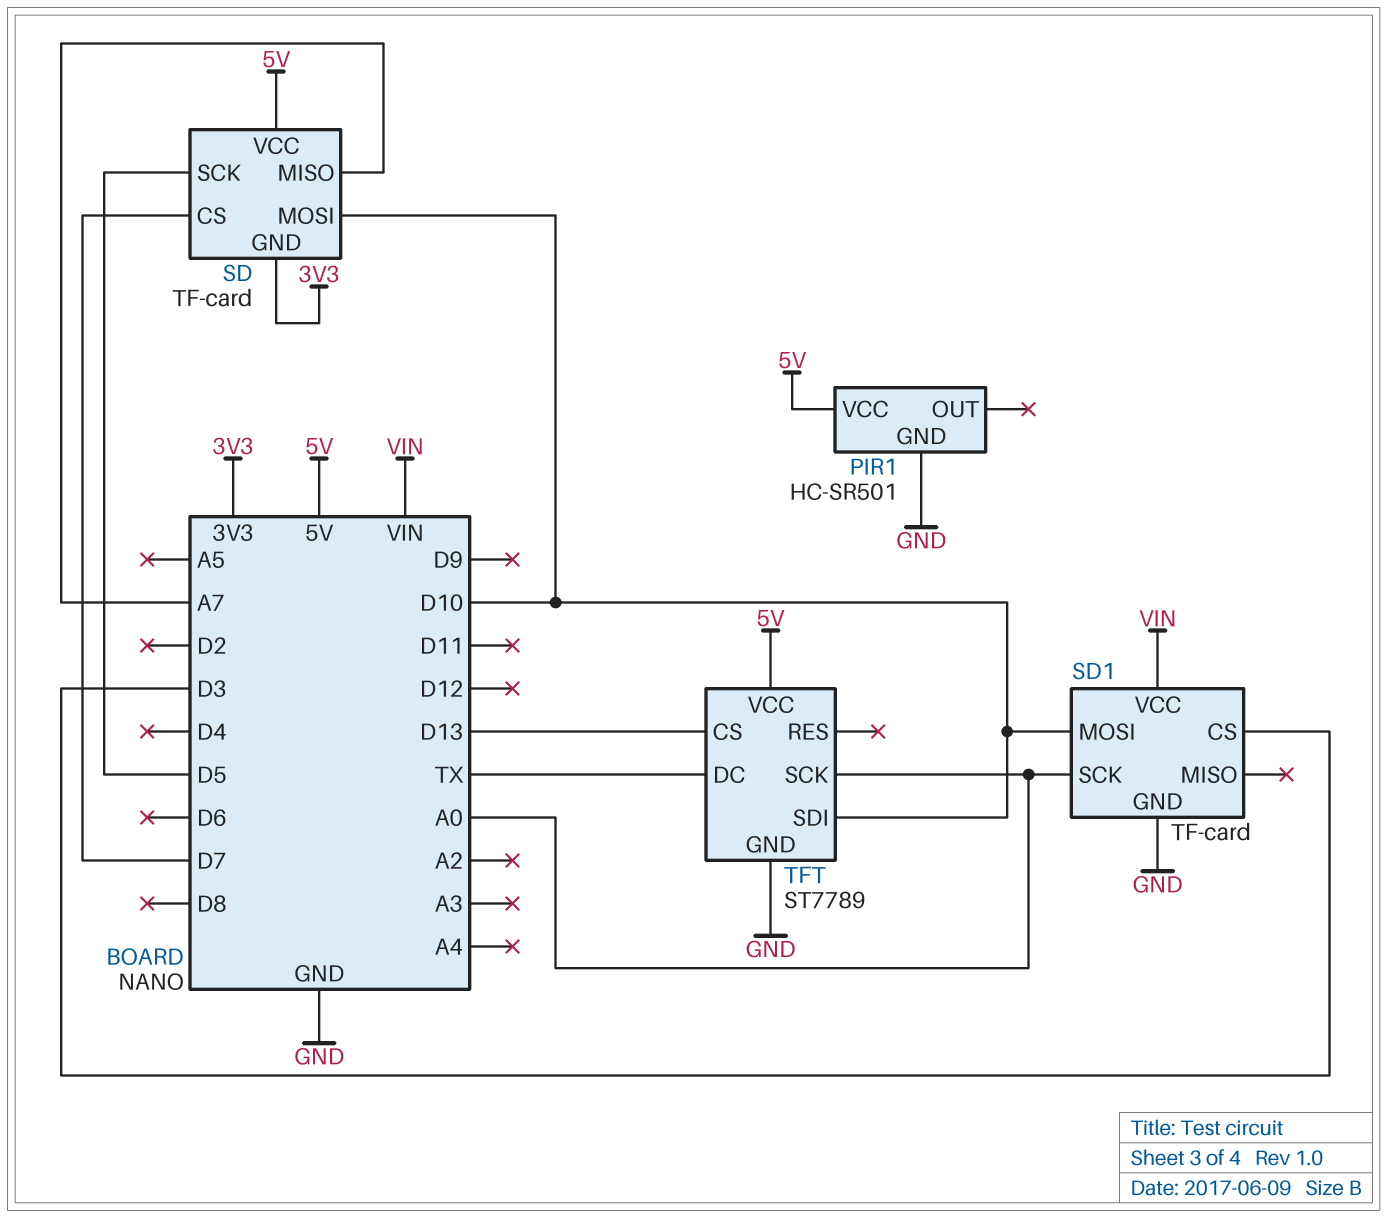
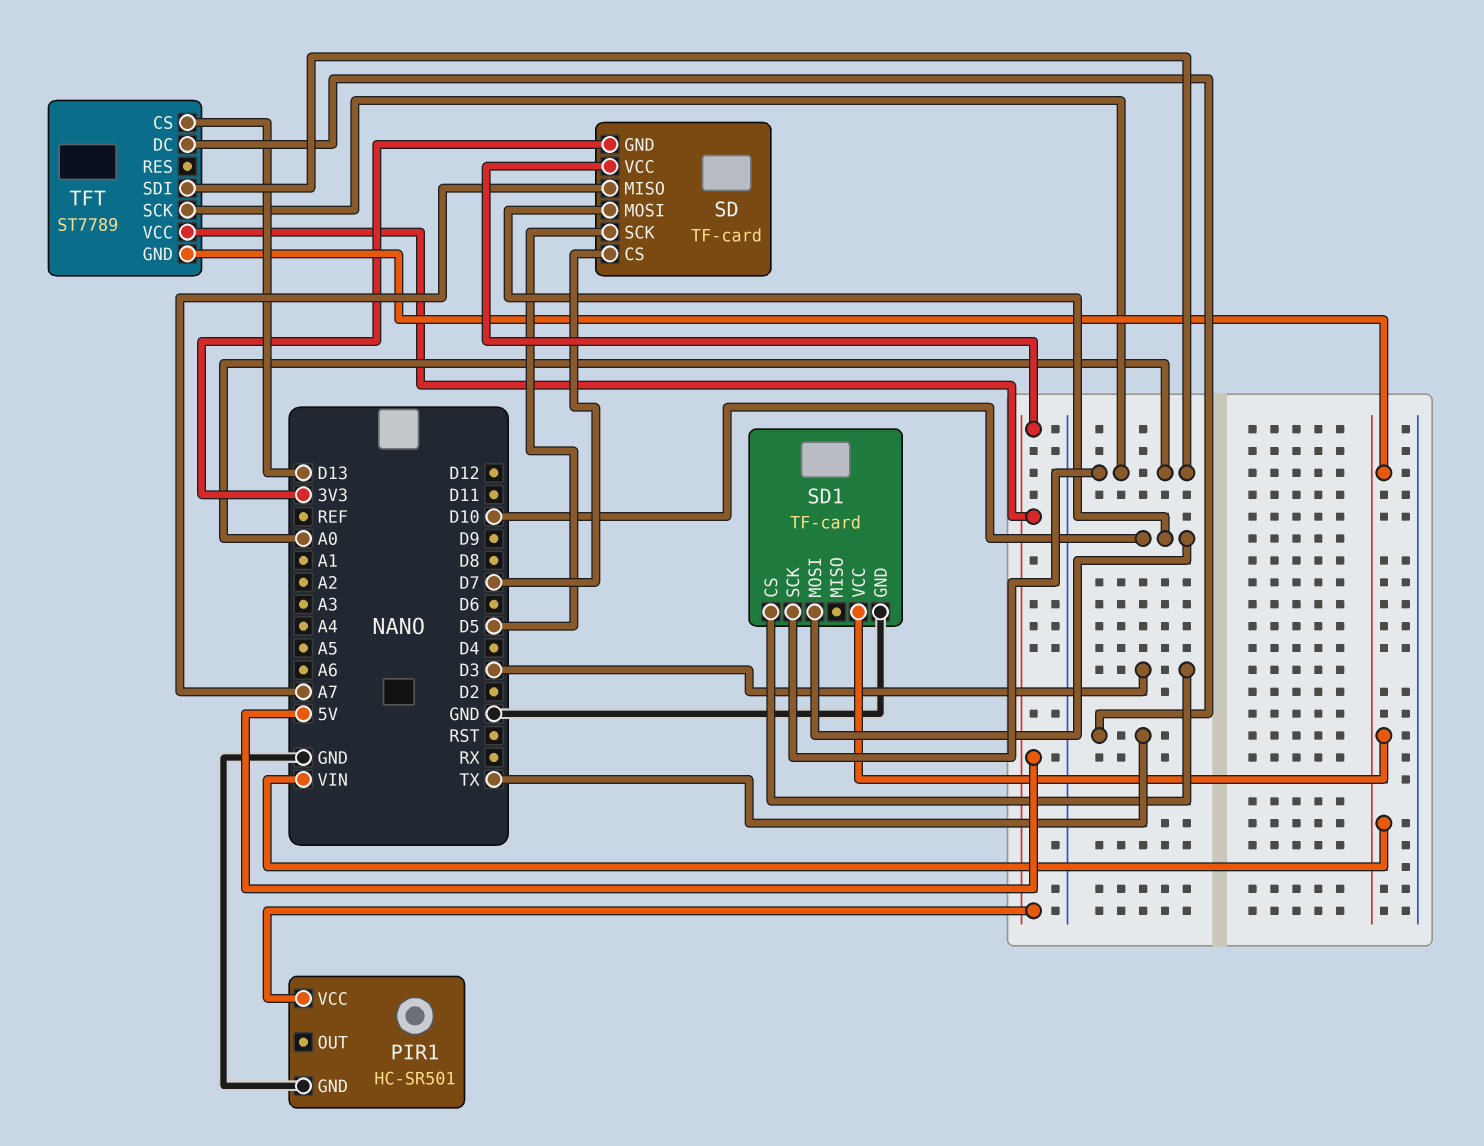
TFT pin GND: GND -> VIN
TFT pin SDI: D10 -> A0

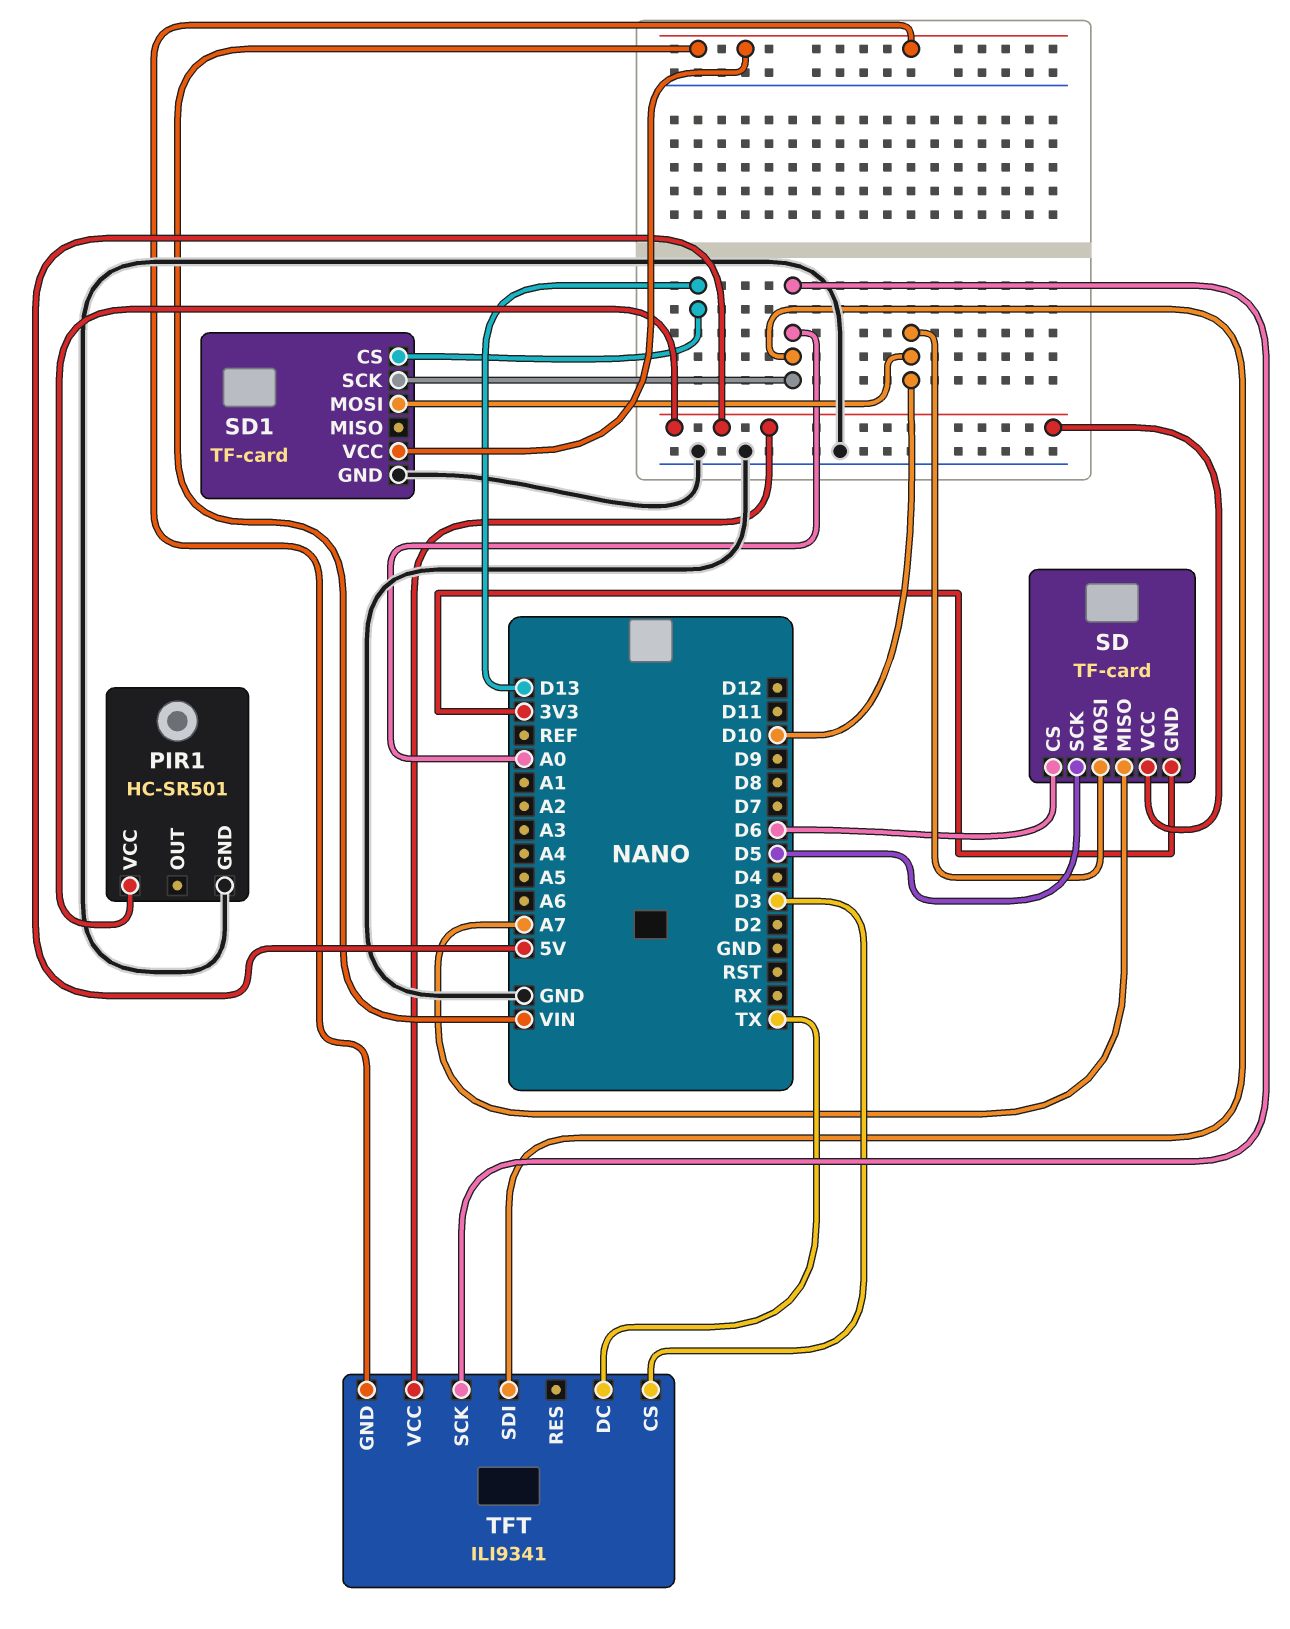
SD pin CS: D7 -> D6
SD1 pin CS: D3 -> D13
TFT: ST7789 -> ILI9341
TFT pin CS: D13 -> D3

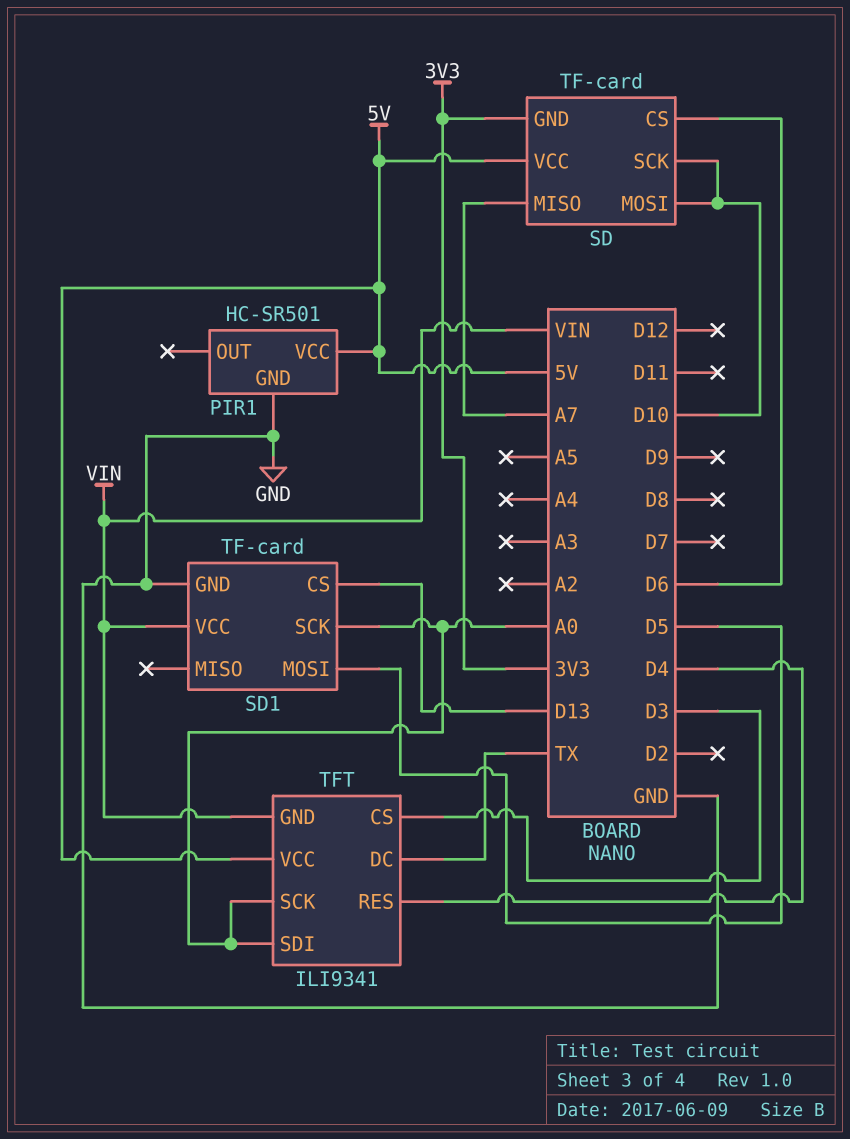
SD pin SCK: D5 -> D10
SD1 pin MOSI: D10 -> D5
TFT pin RES: none -> D4

